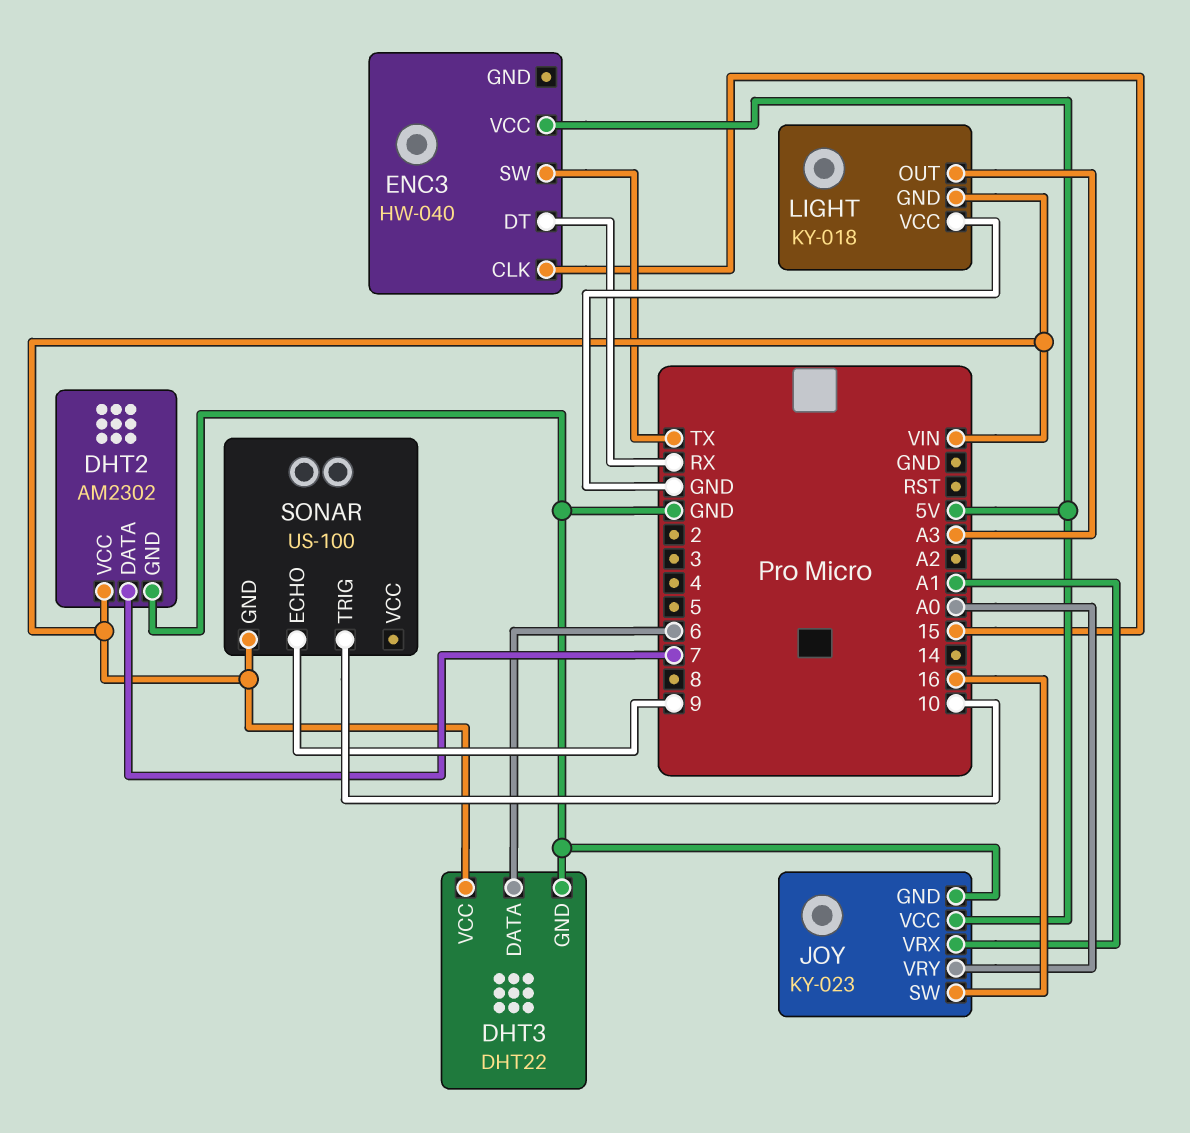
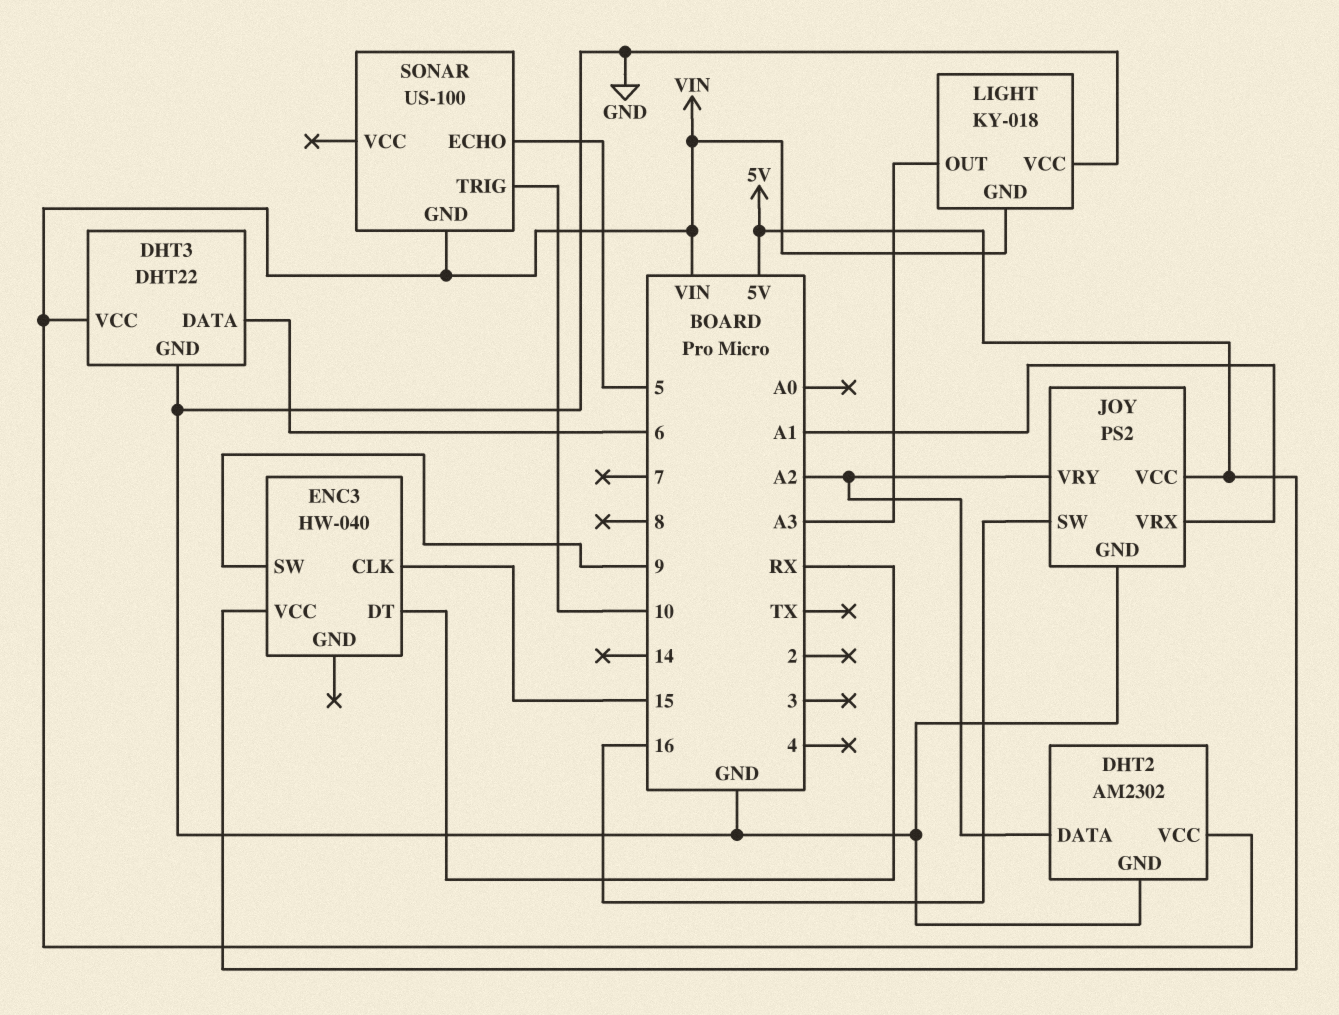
DHT2 pin DATA: 7 -> A2
ENC3 pin SW: TX -> 9
JOY: KY-023 -> PS2
JOY pin VRY: A0 -> A2
SONAR pin ECHO: 9 -> 5

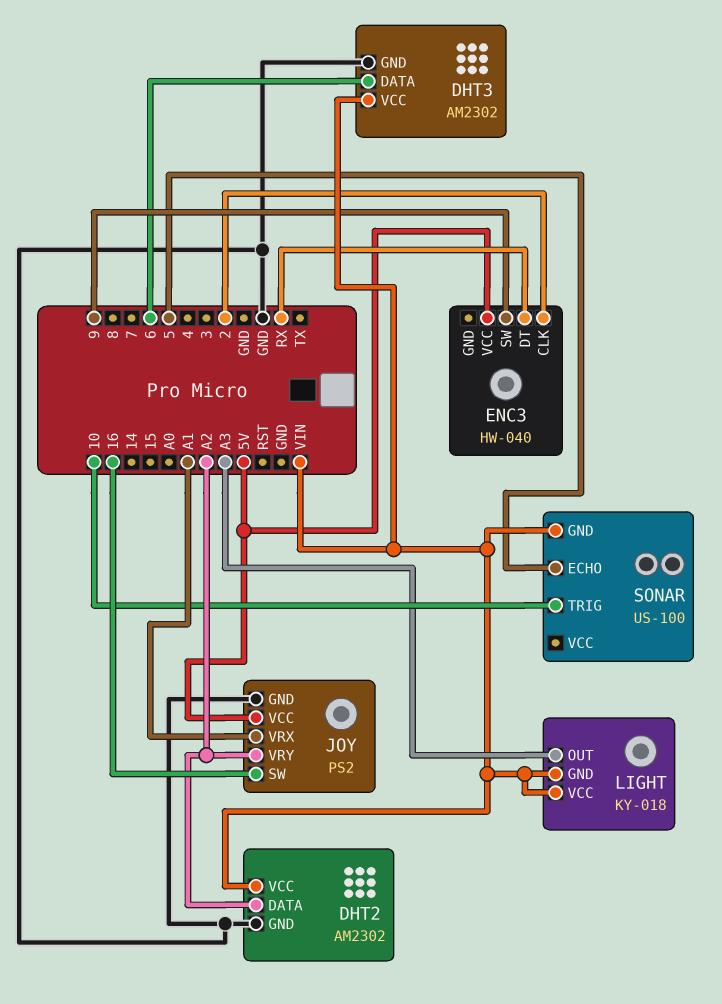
DHT3: DHT22 -> AM2302
ENC3 pin CLK: 15 -> 2
LIGHT pin VCC: GND -> VIN

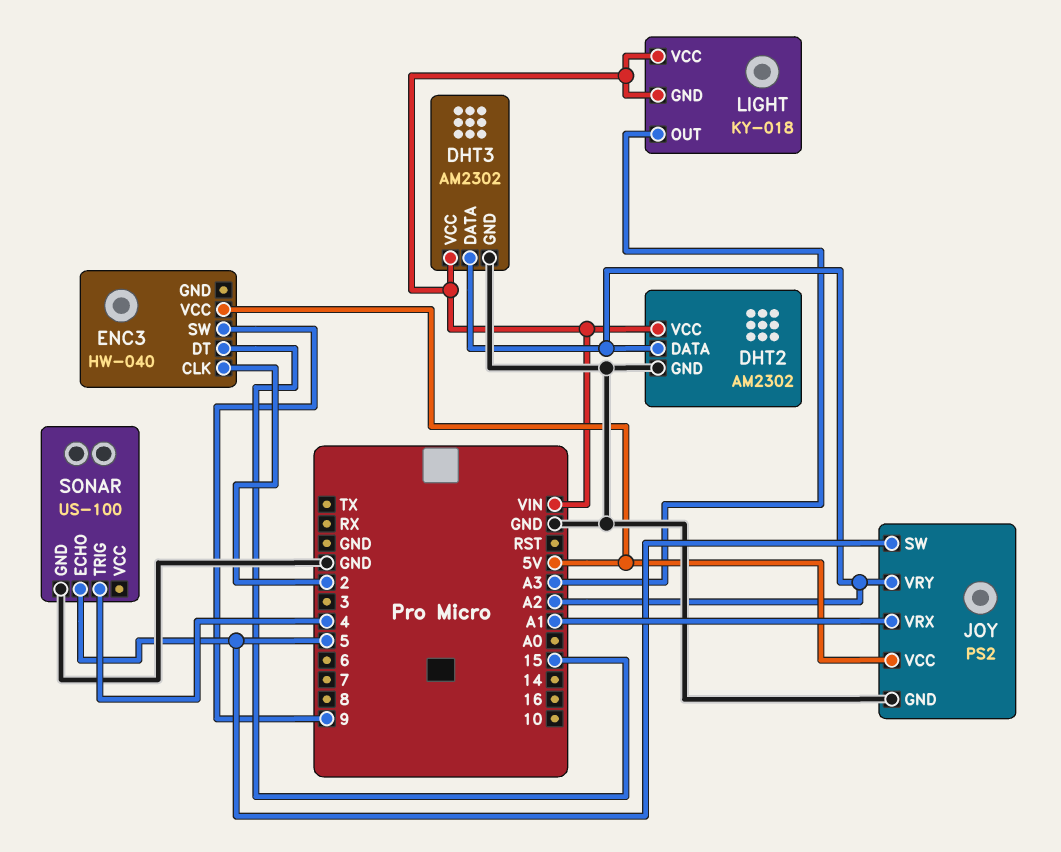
DHT3 pin DATA: 6 -> A2
ENC3 pin DT: RX -> 15
JOY pin SW: 16 -> 5
SONAR pin GND: VIN -> GND
SONAR pin TRIG: 10 -> 4

